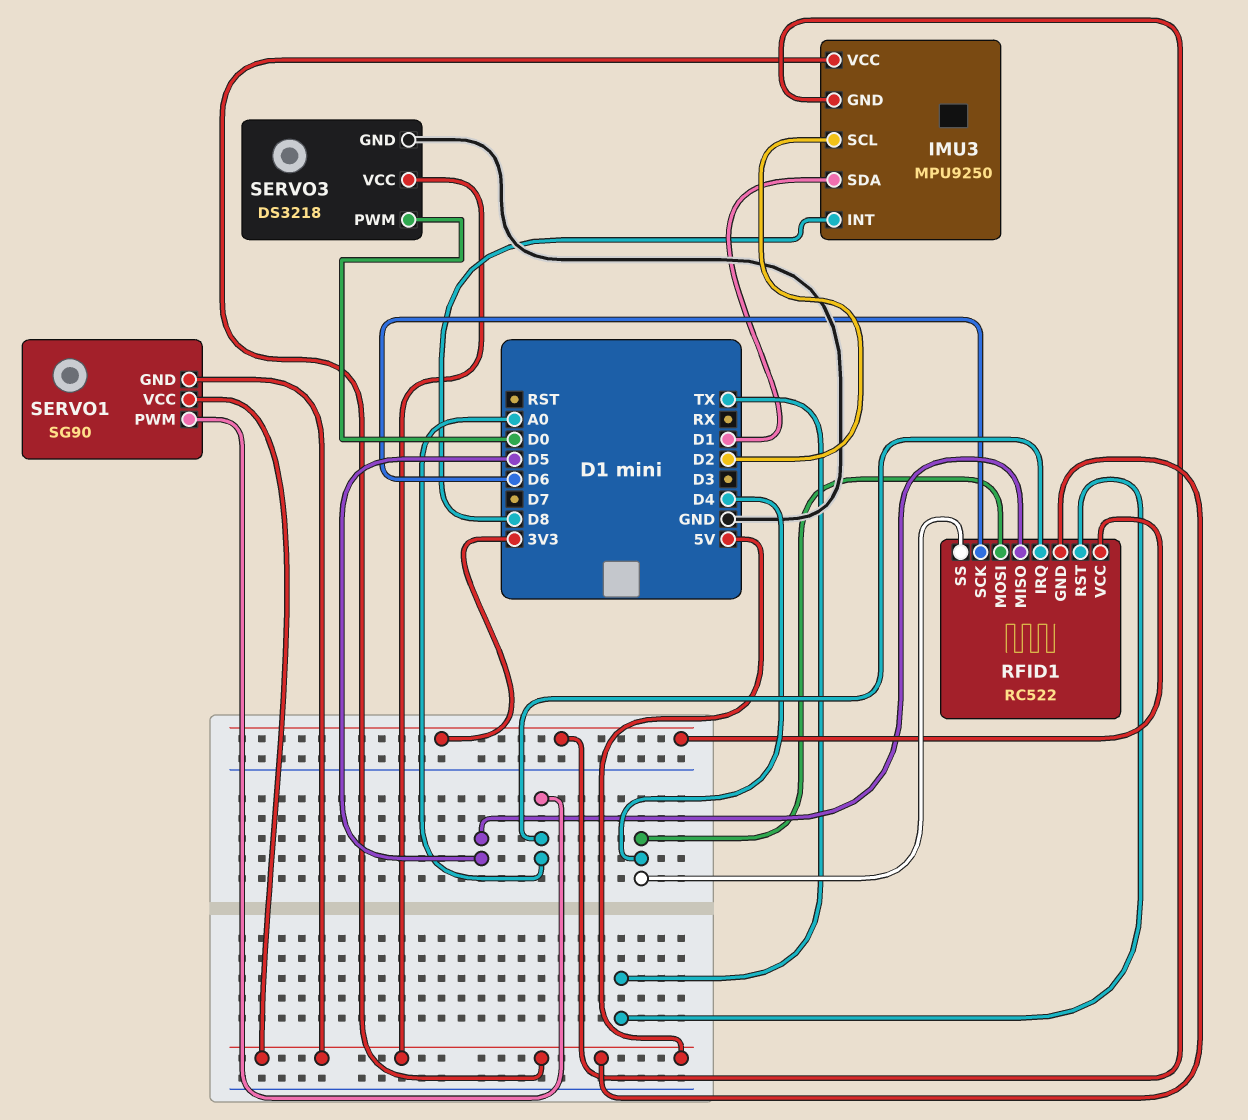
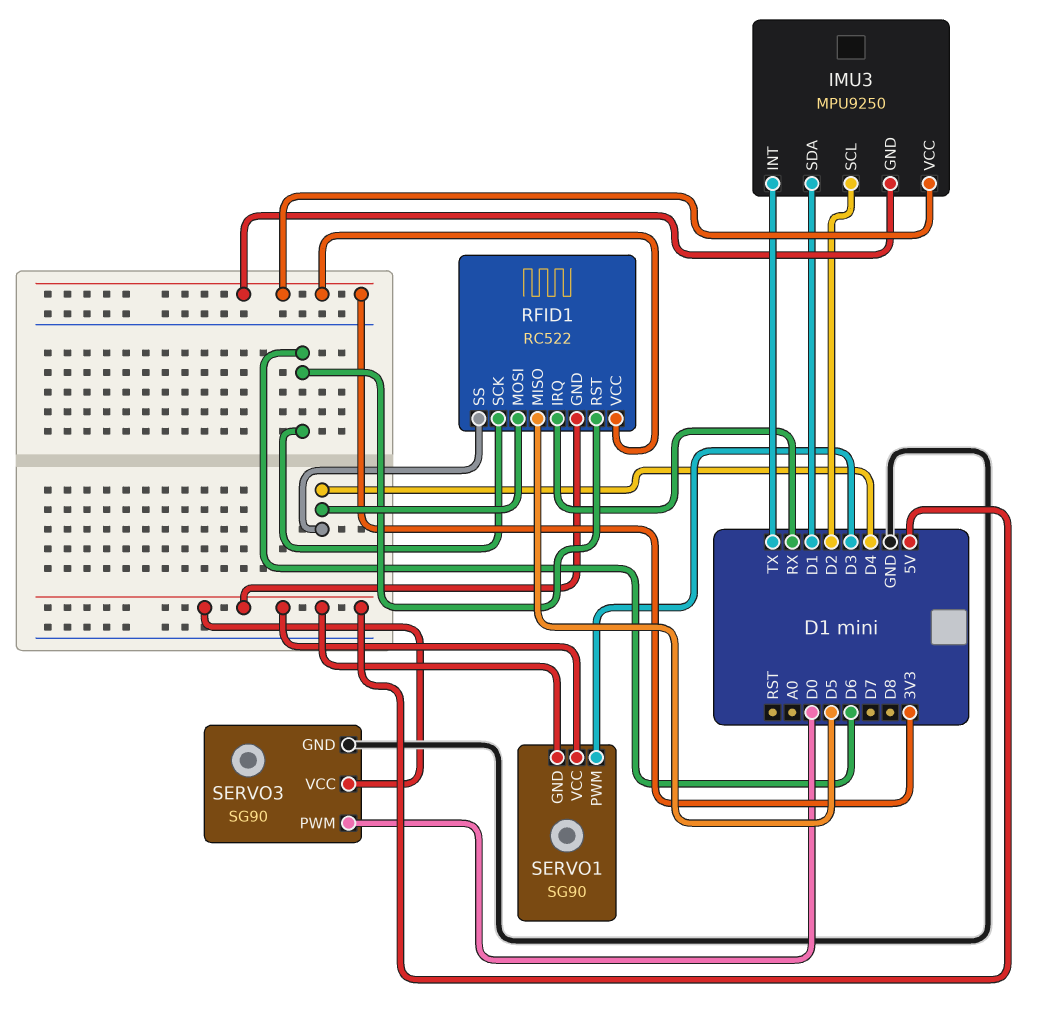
IMU3 pin INT: D8 -> TX
IMU3 pin VCC: 5V -> 3V3
RFID1 pin IRQ: A0 -> RX
RFID1 pin RST: TX -> D6
SERVO1 pin PWM: A0 -> D3
SERVO3: DS3218 -> SG90

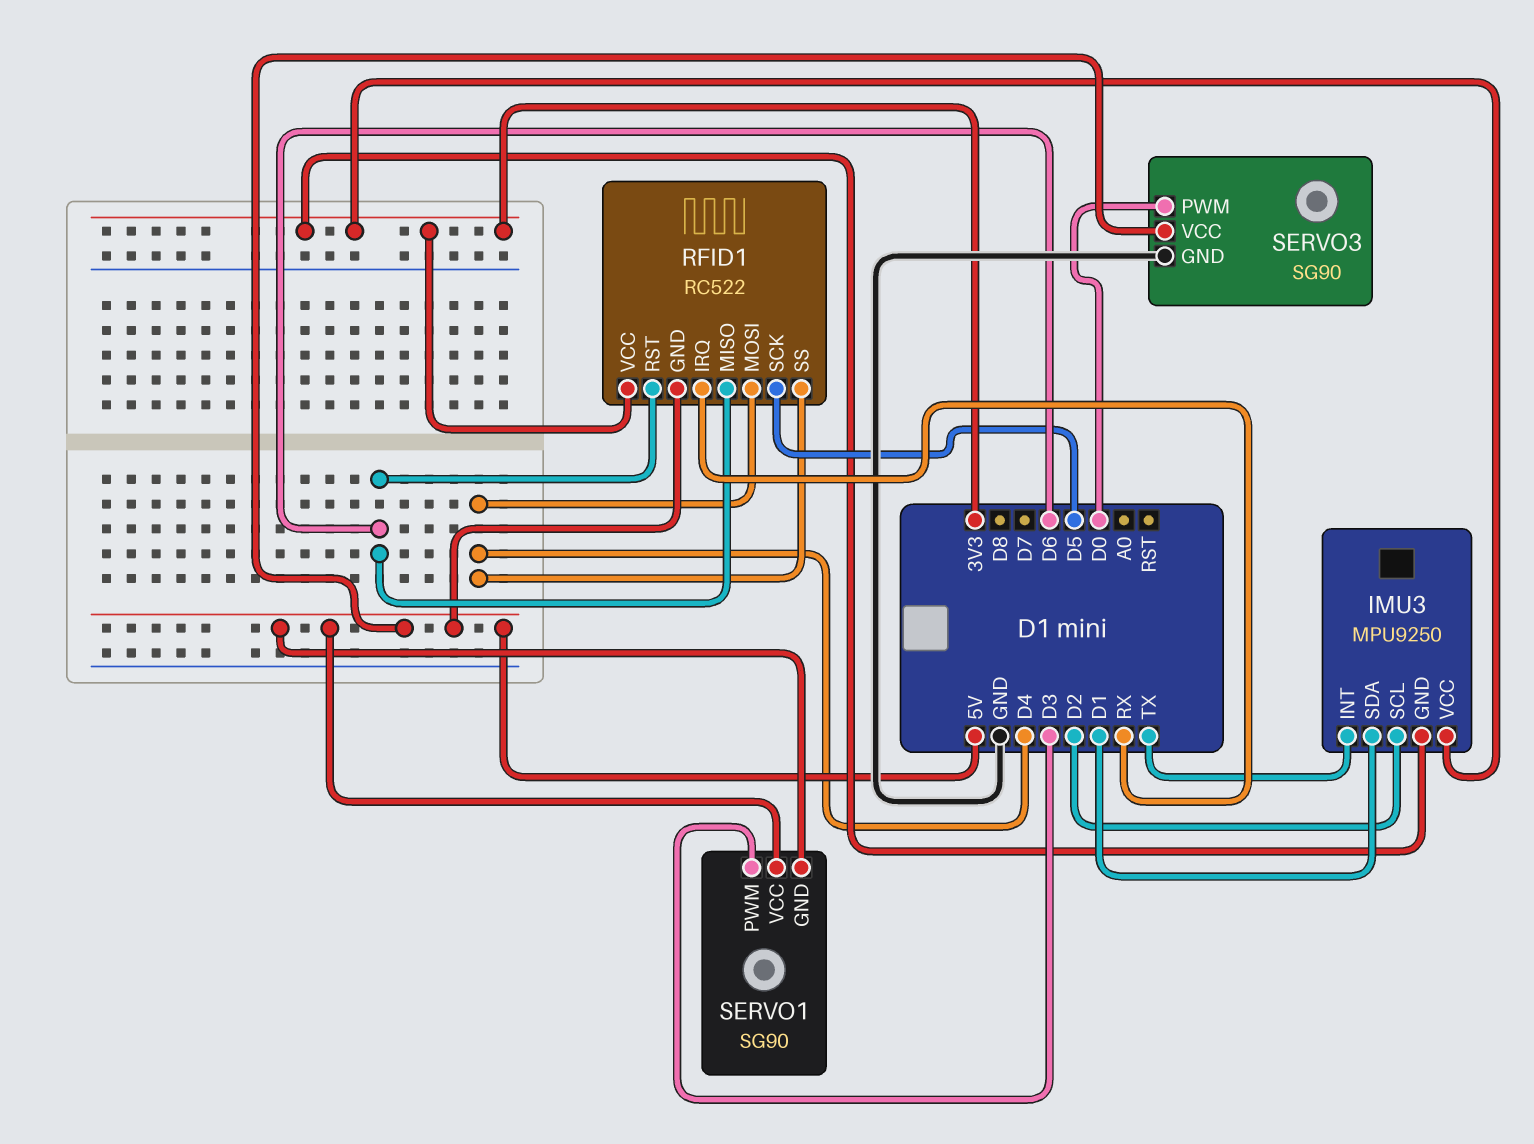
RFID1 pin MISO: D5 -> D6
RFID1 pin SCK: D6 -> D5

